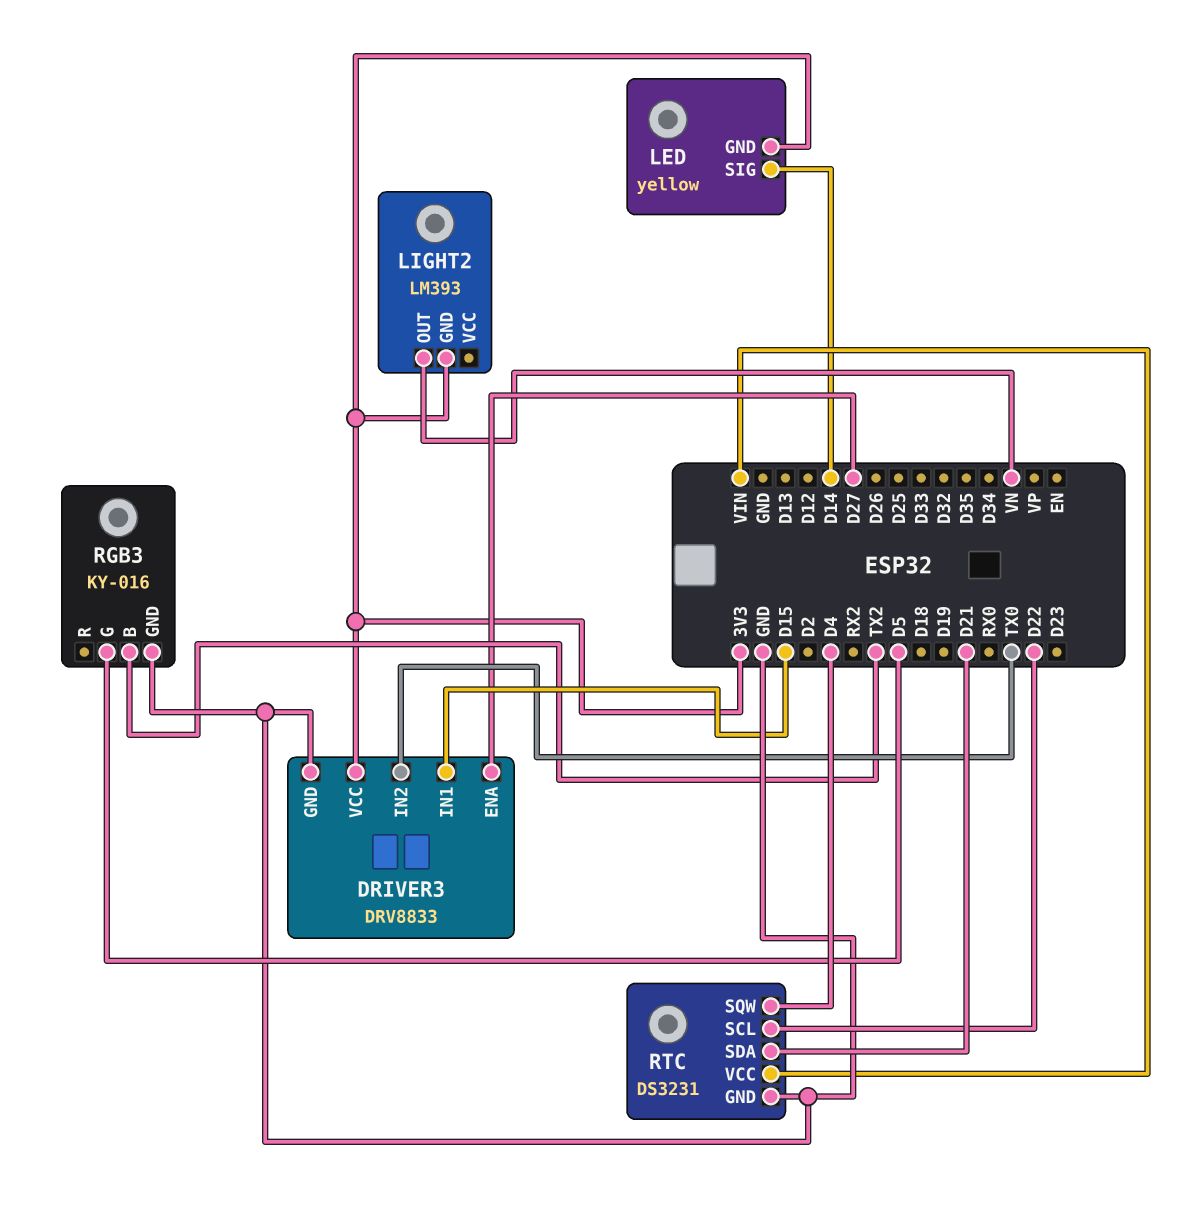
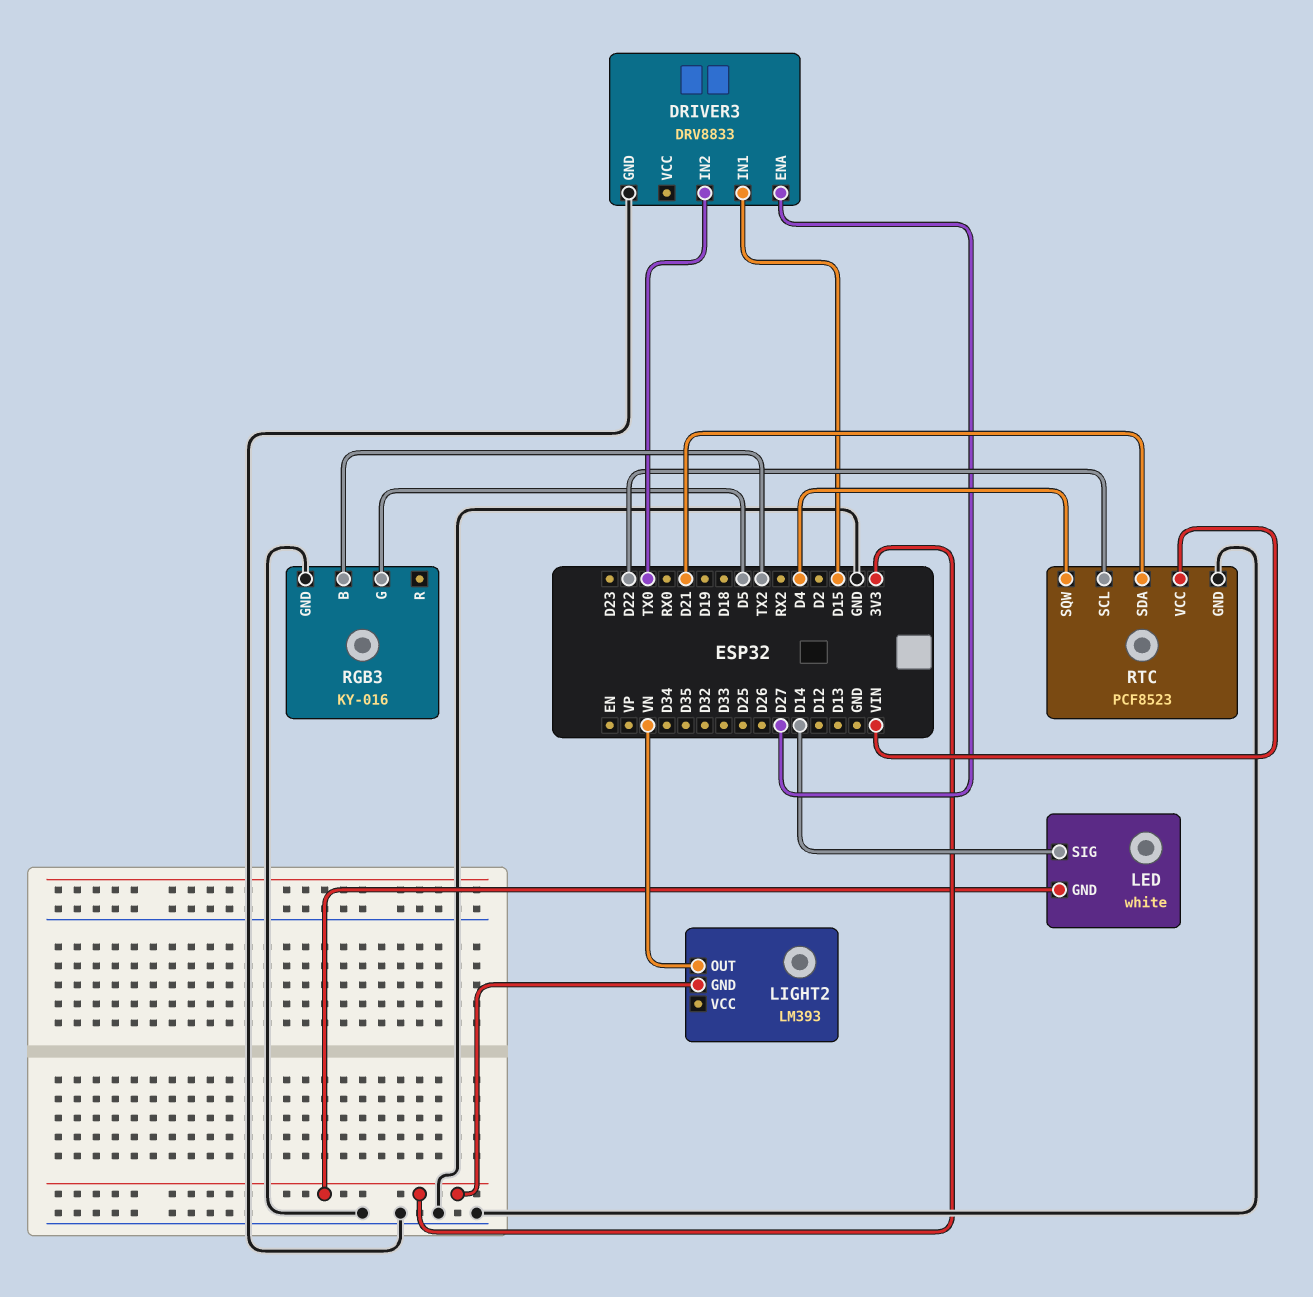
DRIVER3 pin VCC: 3V3 -> none
LED: yellow -> white
RTC: DS3231 -> PCF8523

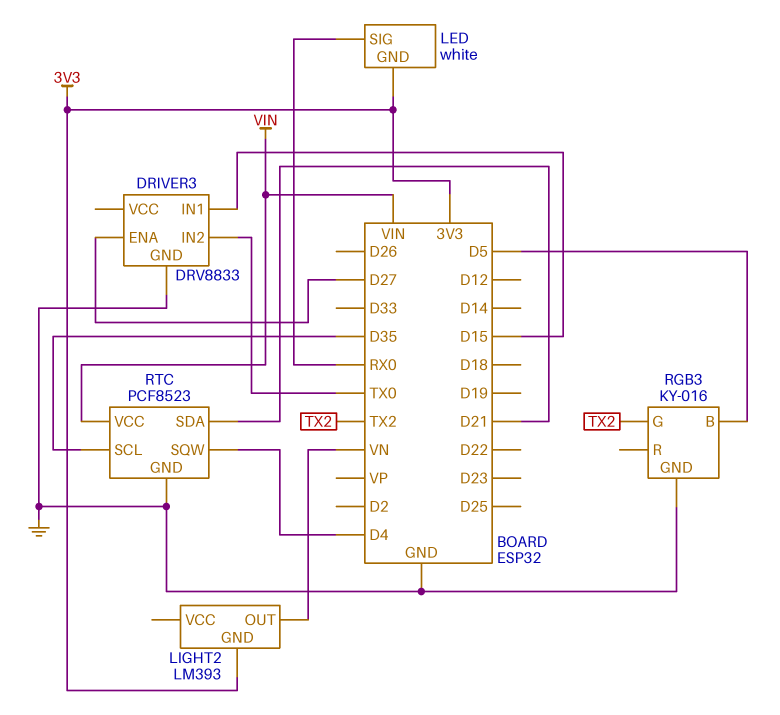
LED pin SIG: D14 -> RX0
RGB3 pin B: TX2 -> D5
RGB3 pin G: D5 -> TX2
RTC pin SCL: D22 -> D35

